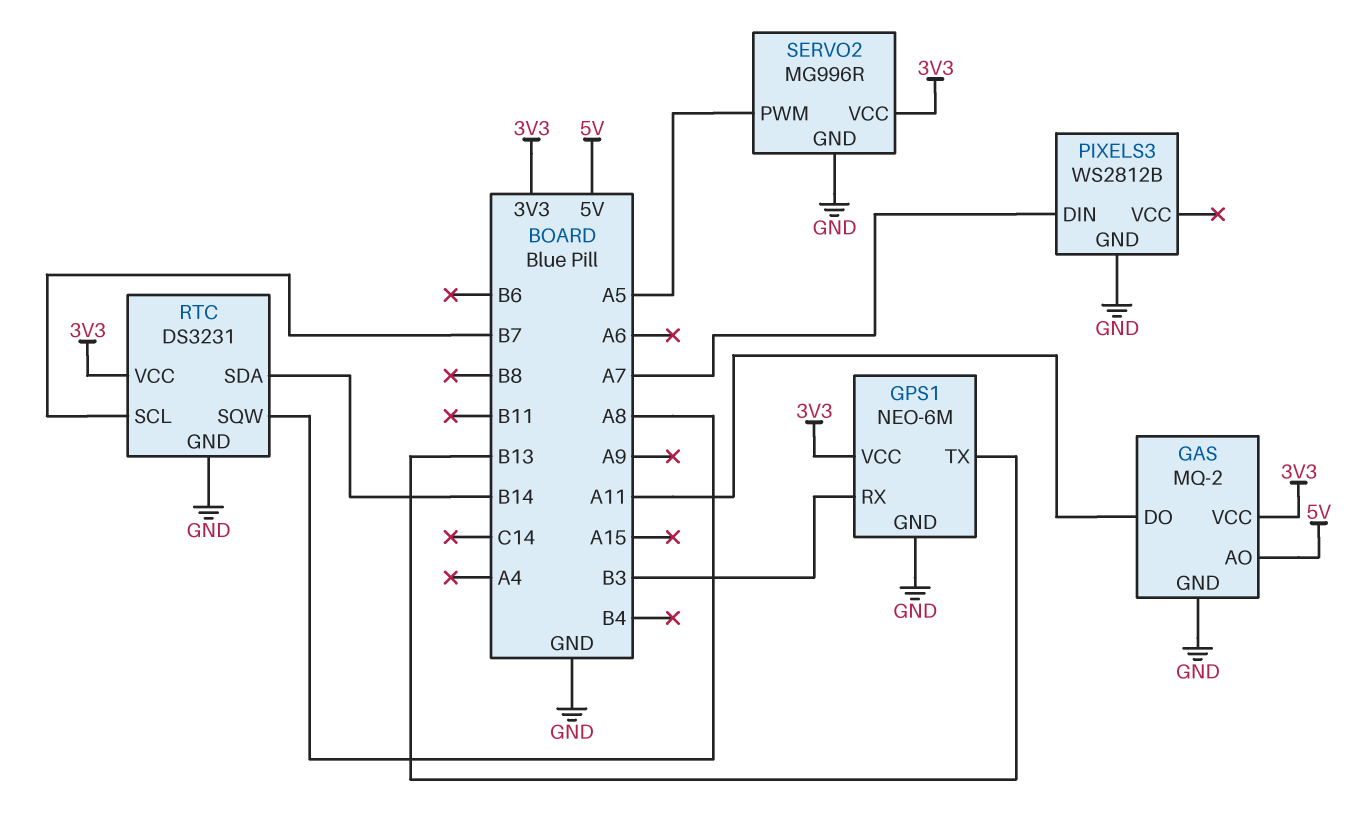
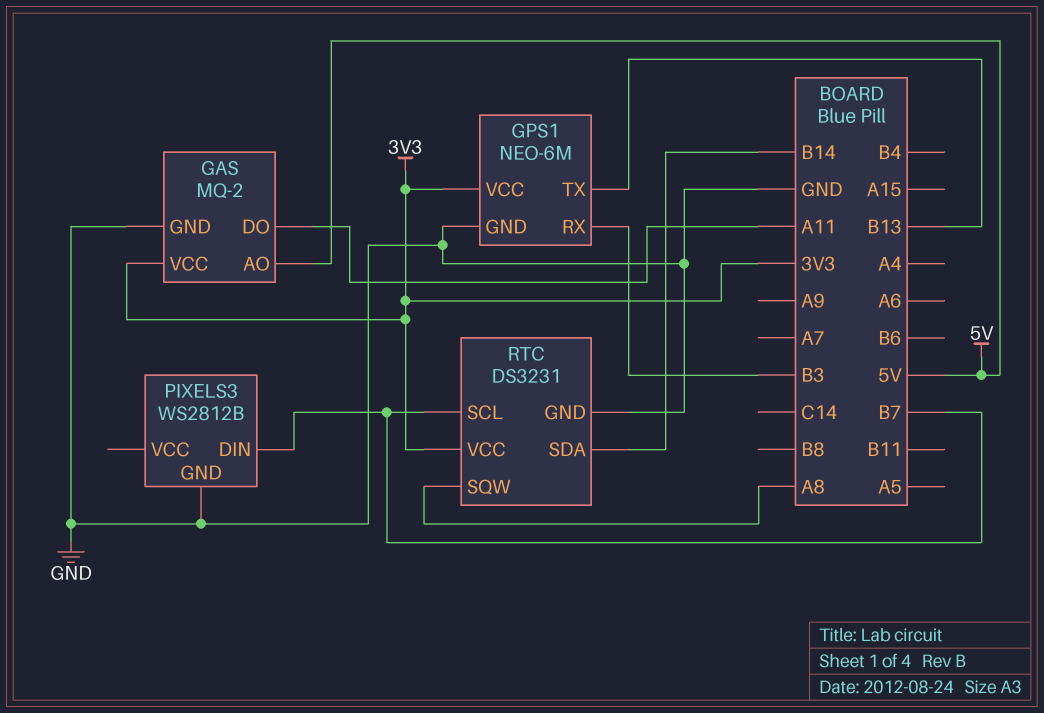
PIXELS3 pin DIN: A7 -> B7
SERVO2: MG996R -> none
SERVO2 pin GND: GND -> none
SERVO2 pin PWM: A5 -> none
SERVO2 pin VCC: 3V3 -> none

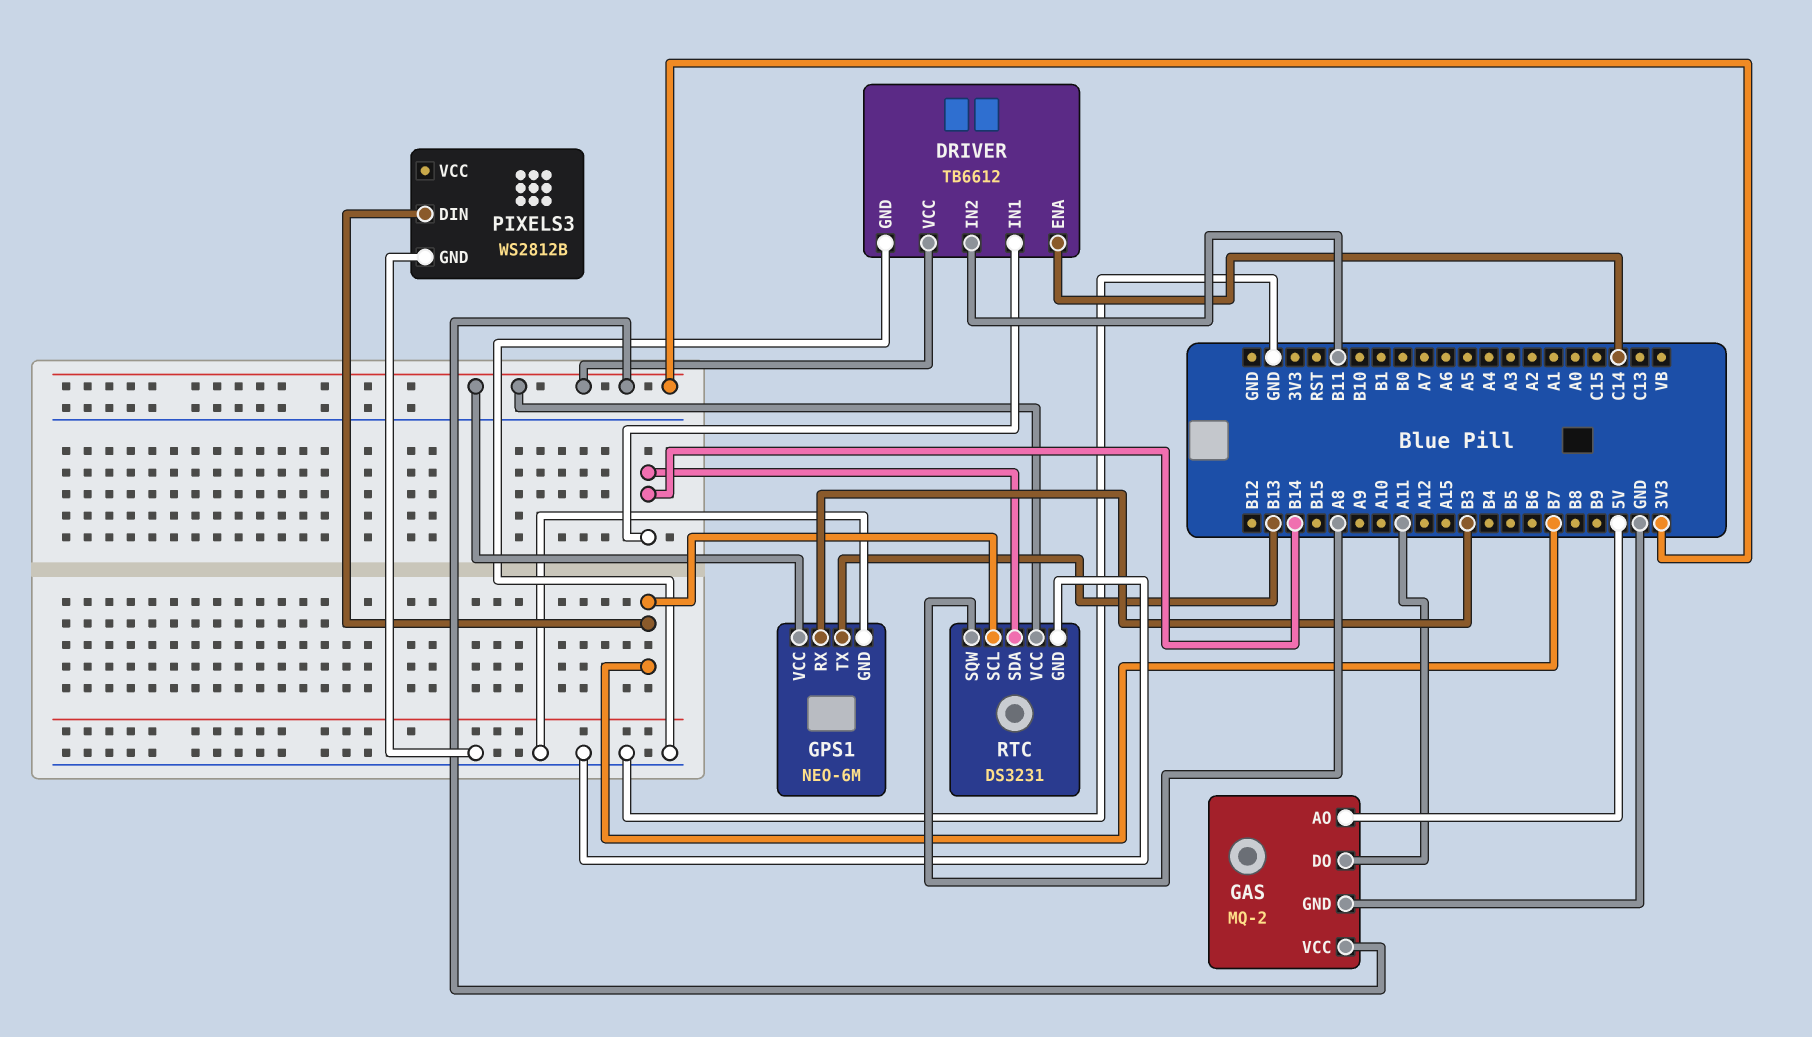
DRIVER: none -> TB6612
DRIVER pin ENA: none -> C14
DRIVER pin GND: none -> GND
DRIVER pin IN1: none -> B14
DRIVER pin IN2: none -> B11
DRIVER pin VCC: none -> 3V3

